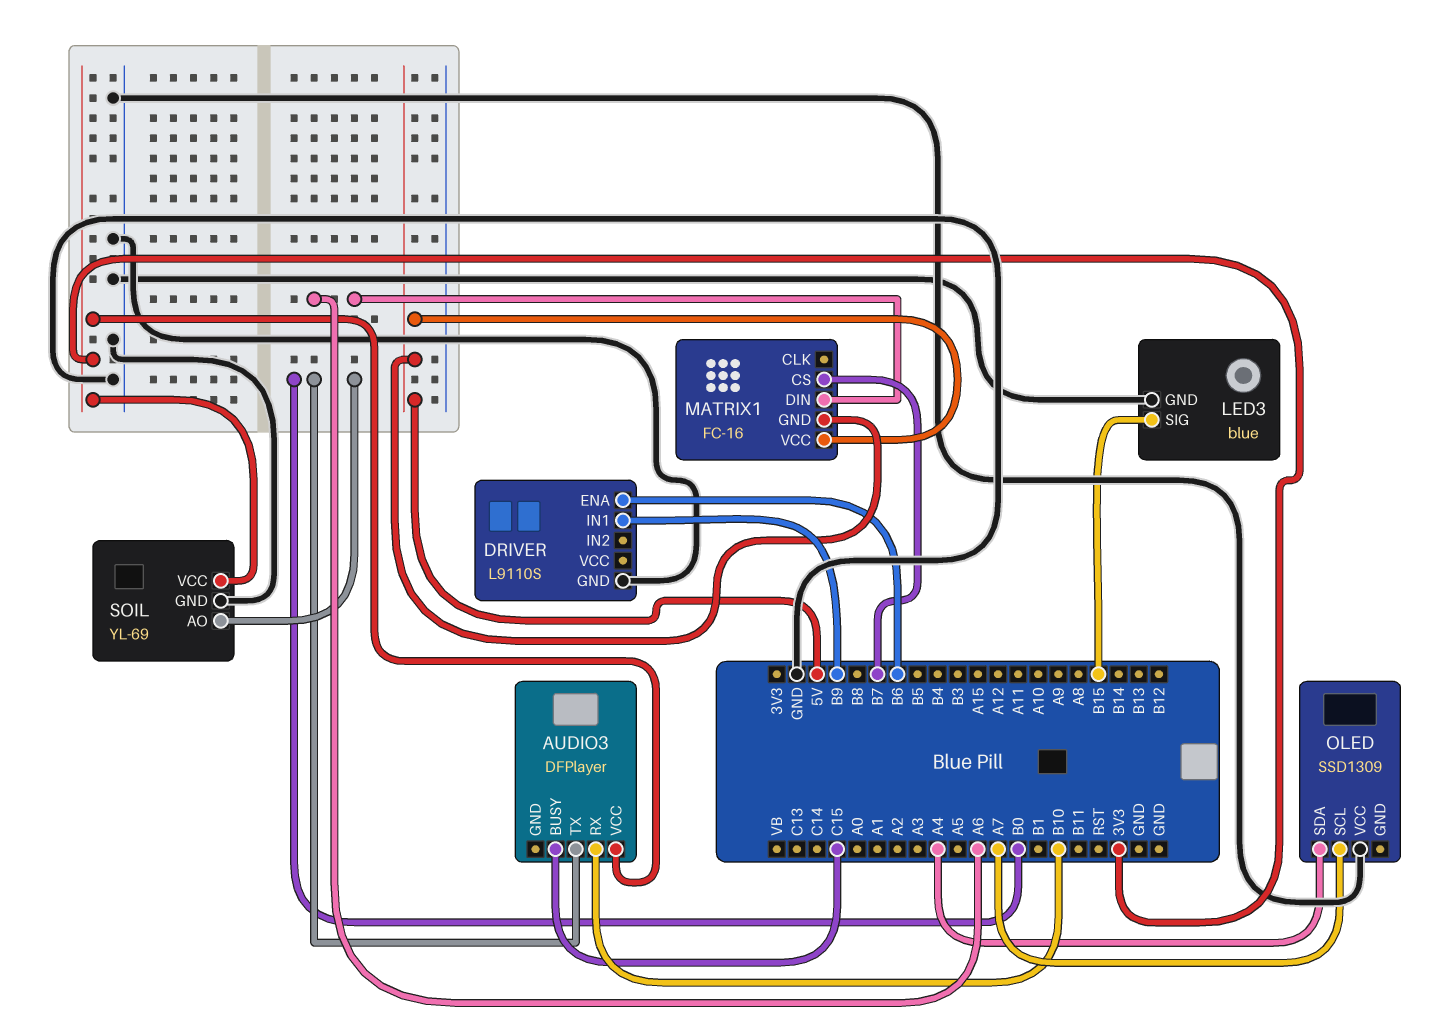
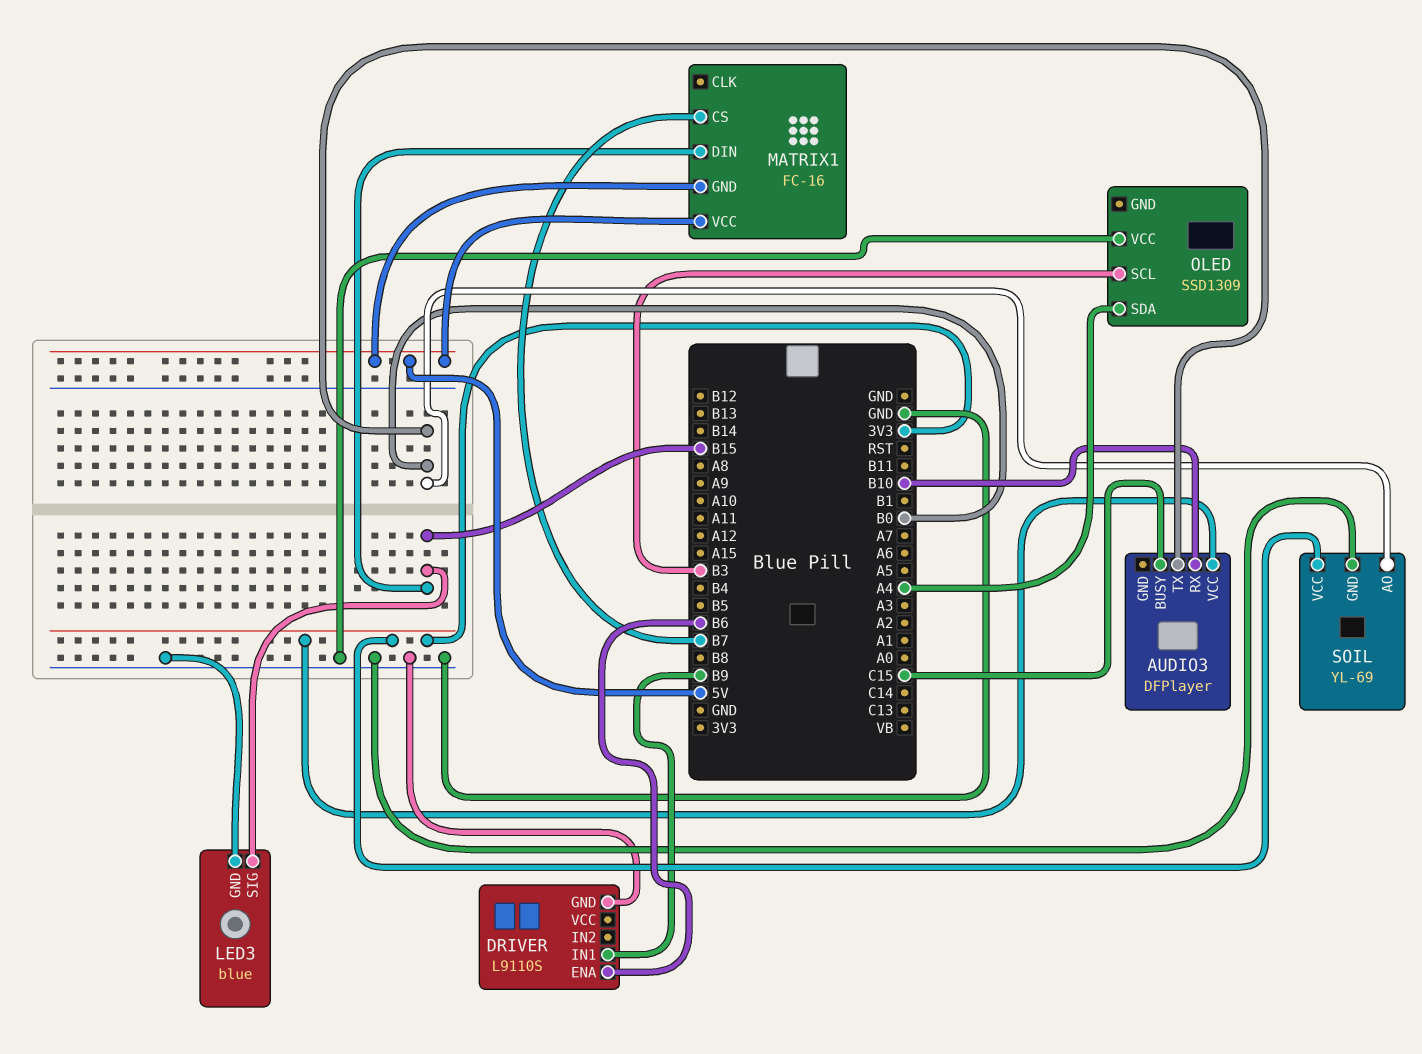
MATRIX1 pin DIN: A6 -> B15
OLED pin SCL: A7 -> B3

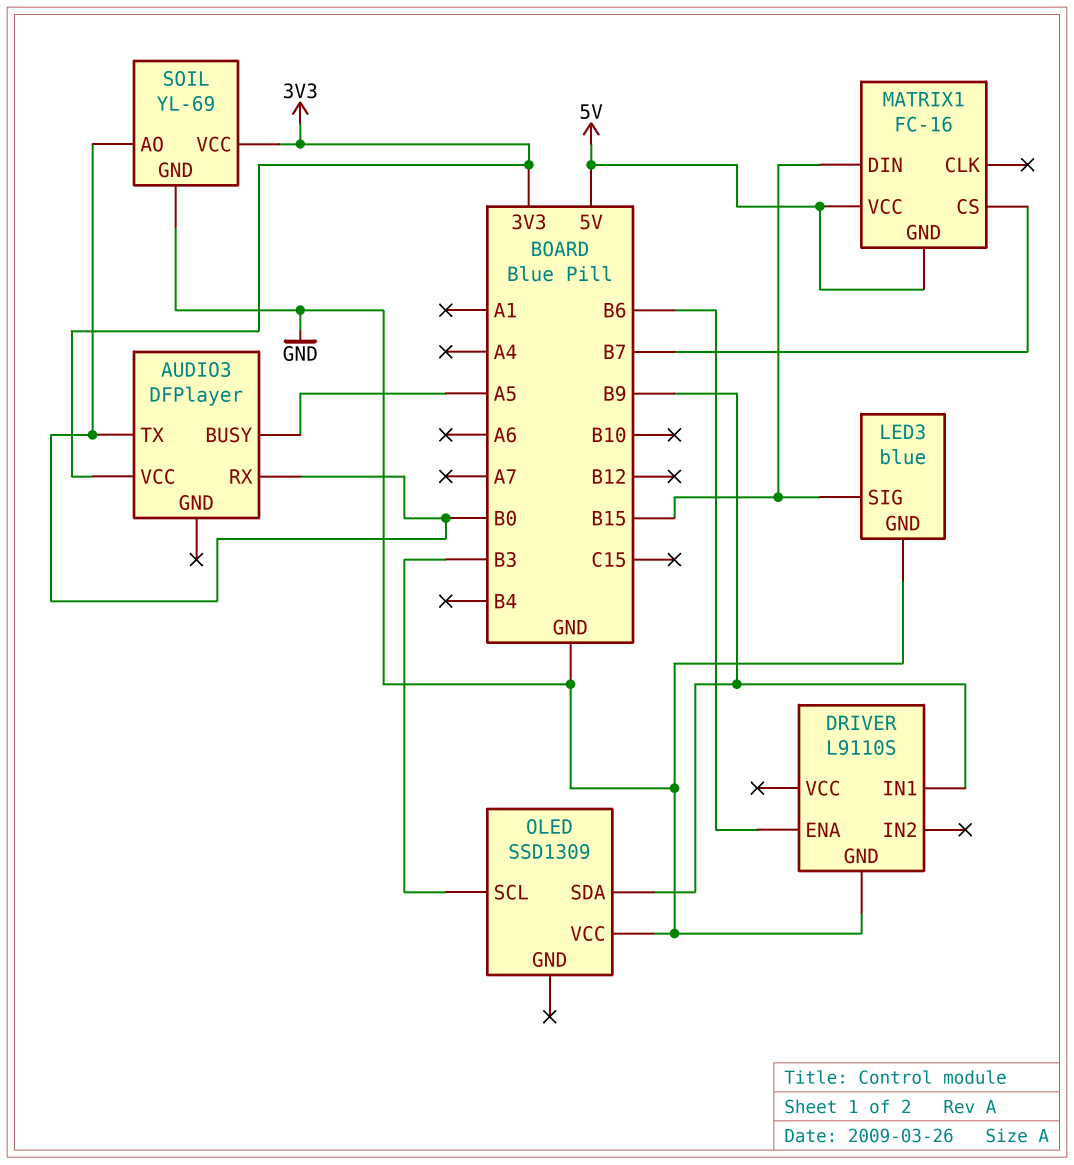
AUDIO3 pin BUSY: C15 -> A5
AUDIO3 pin RX: B10 -> B0
OLED pin SDA: A4 -> B9

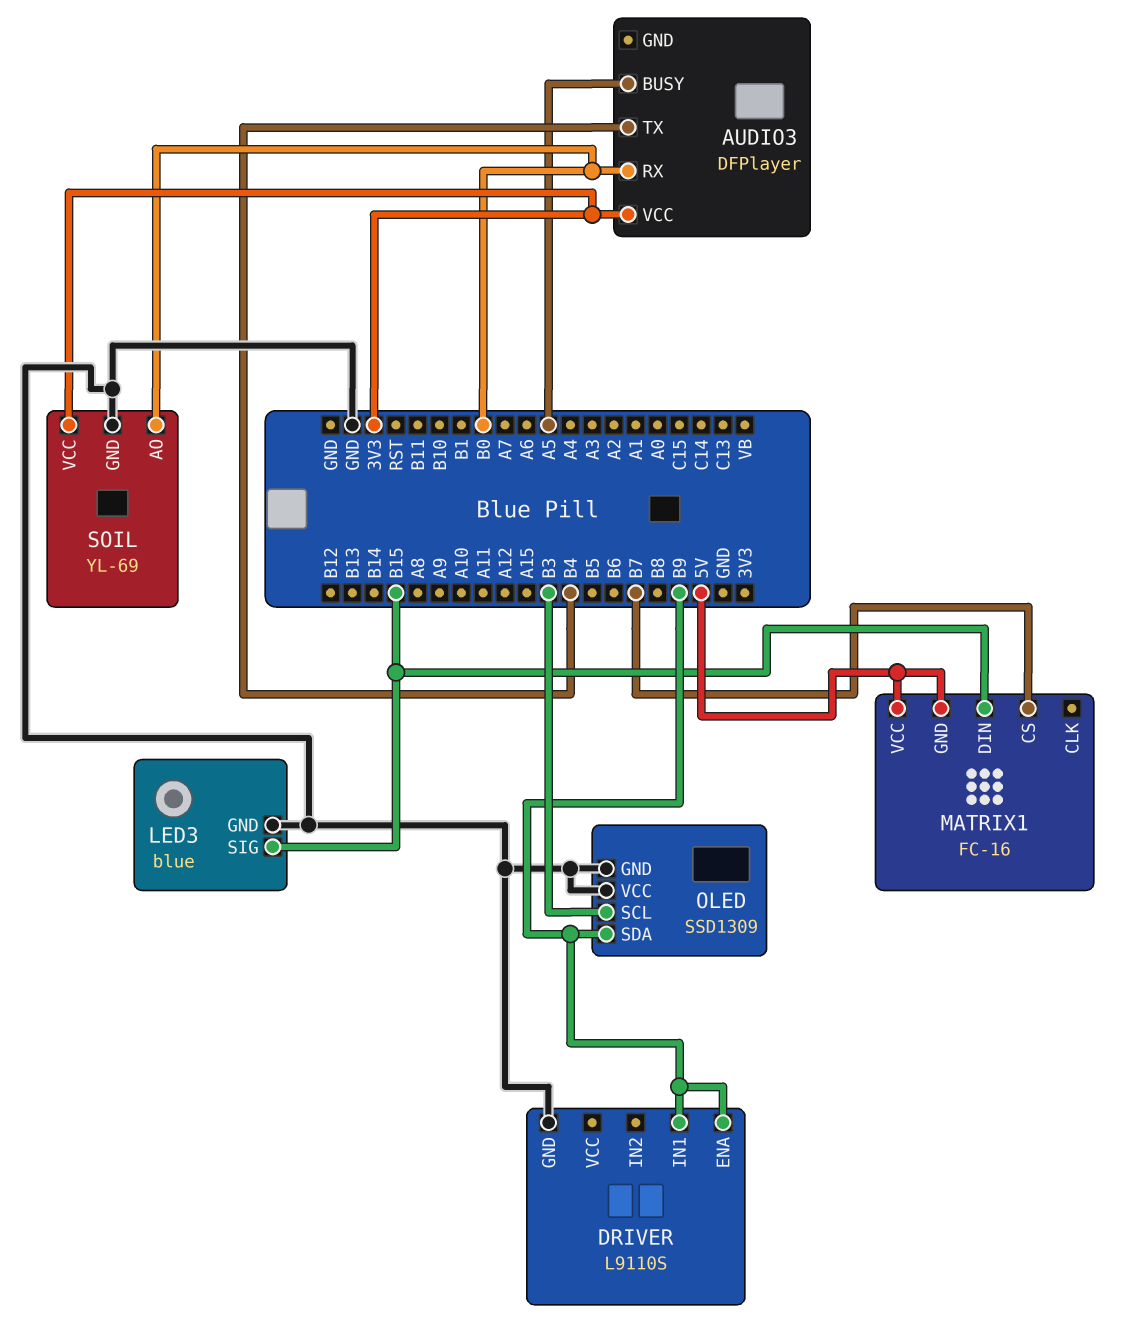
AUDIO3 pin TX: B0 -> B4
DRIVER pin ENA: B6 -> B9
OLED pin GND: none -> GND

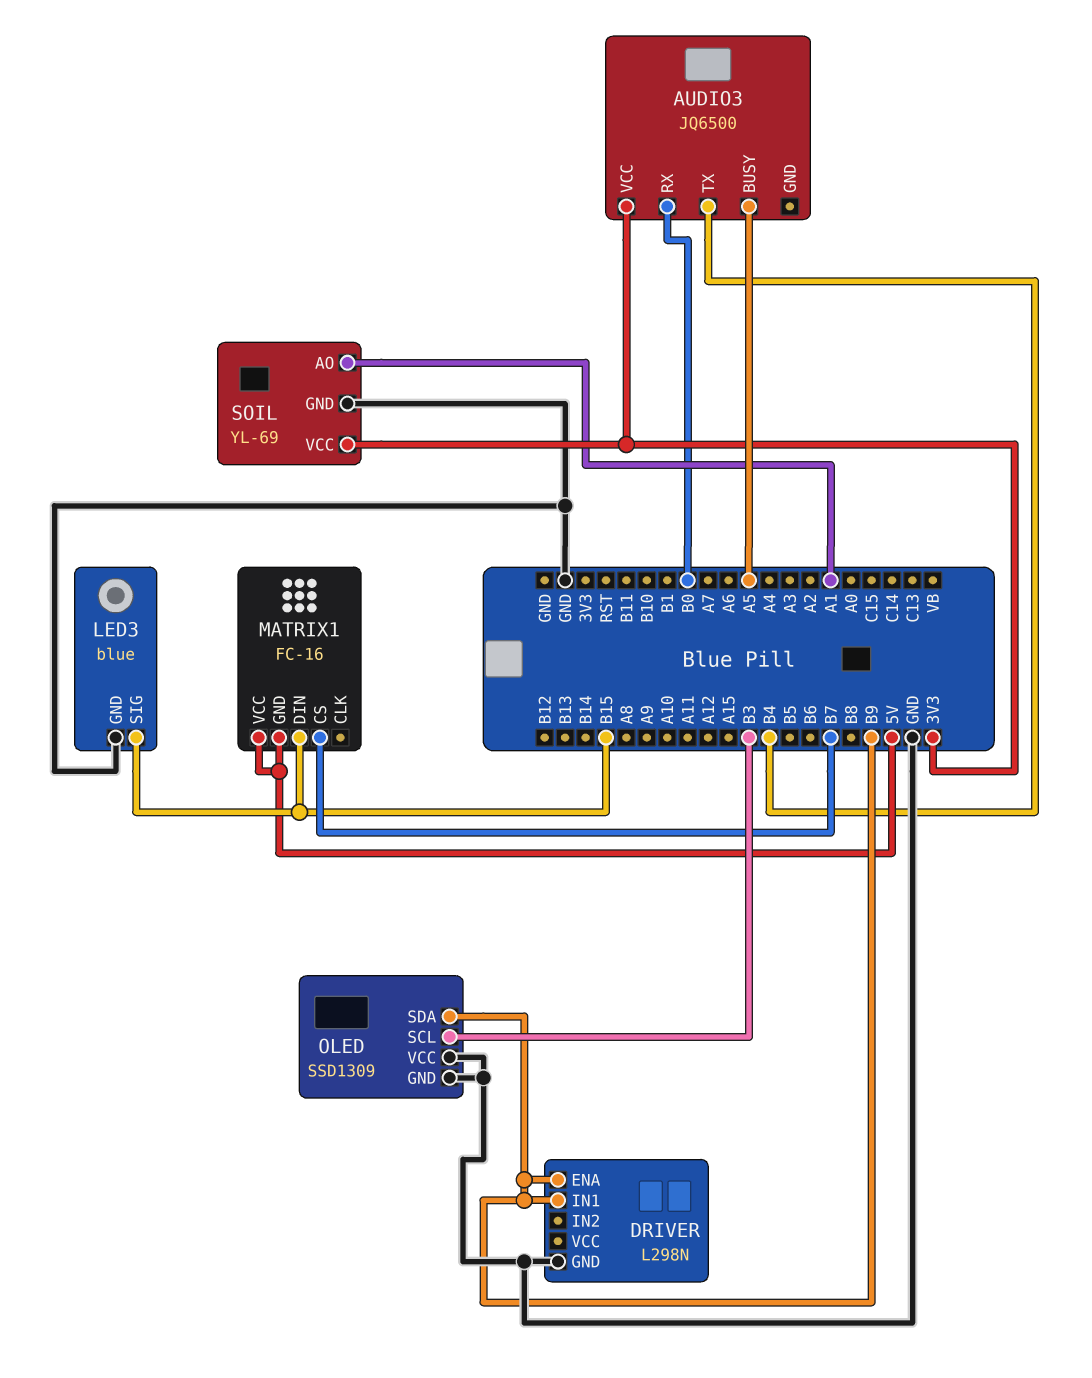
AUDIO3: DFPlayer -> JQ6500
DRIVER: L9110S -> L298N
SOIL pin AO: B0 -> A1

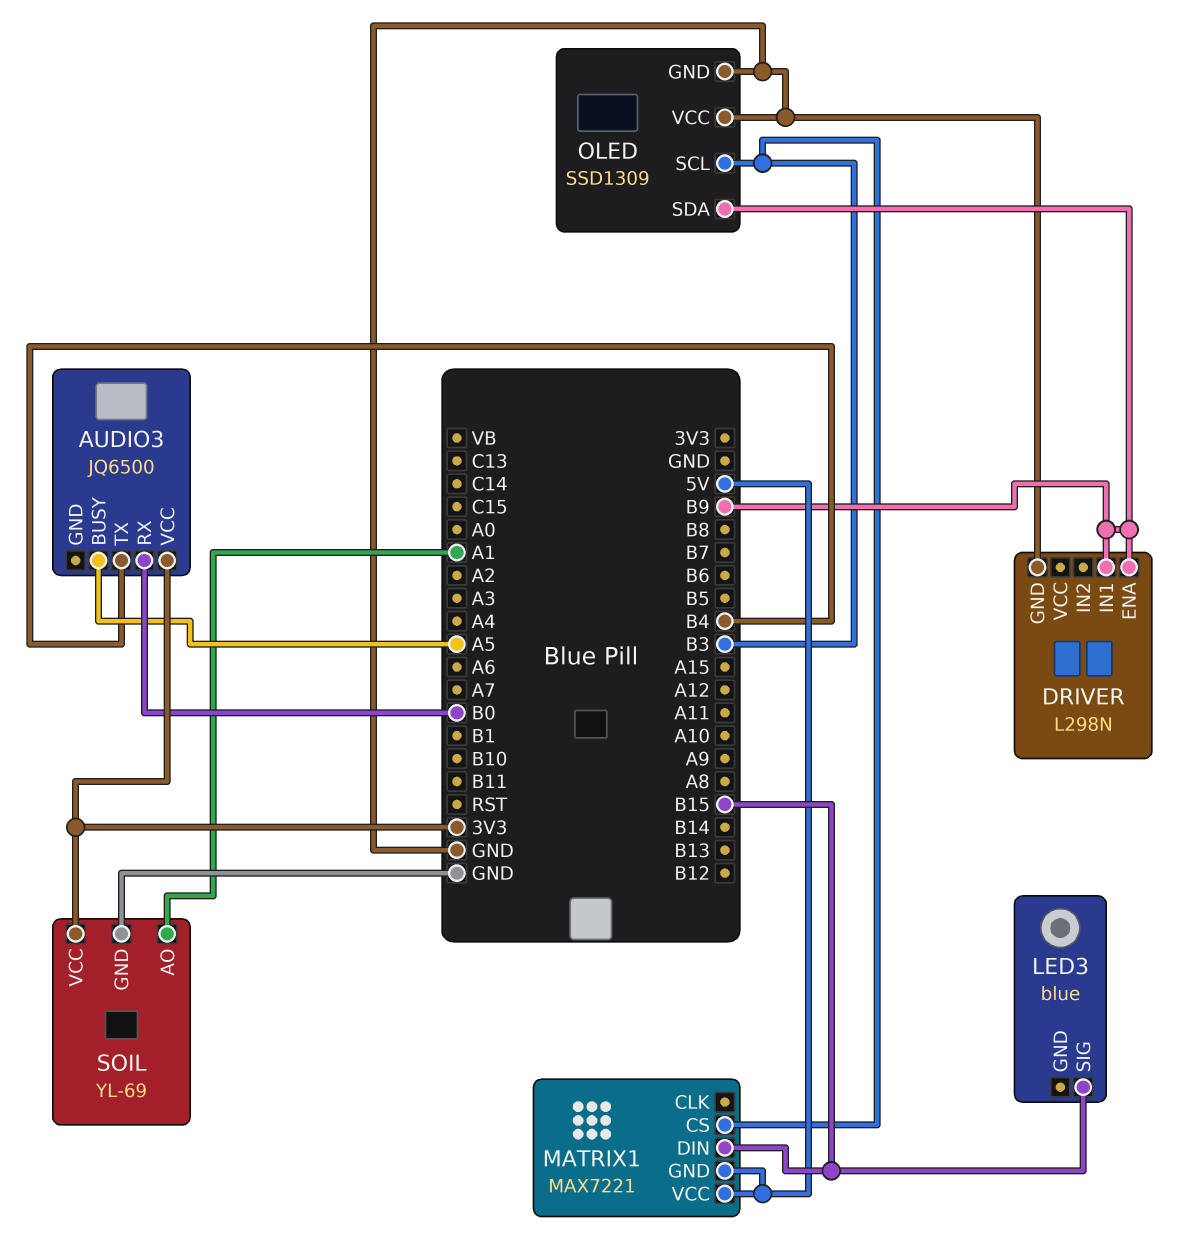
LED3 pin GND: GND -> none
MATRIX1: FC-16 -> MAX7221
MATRIX1 pin CS: B7 -> B3

